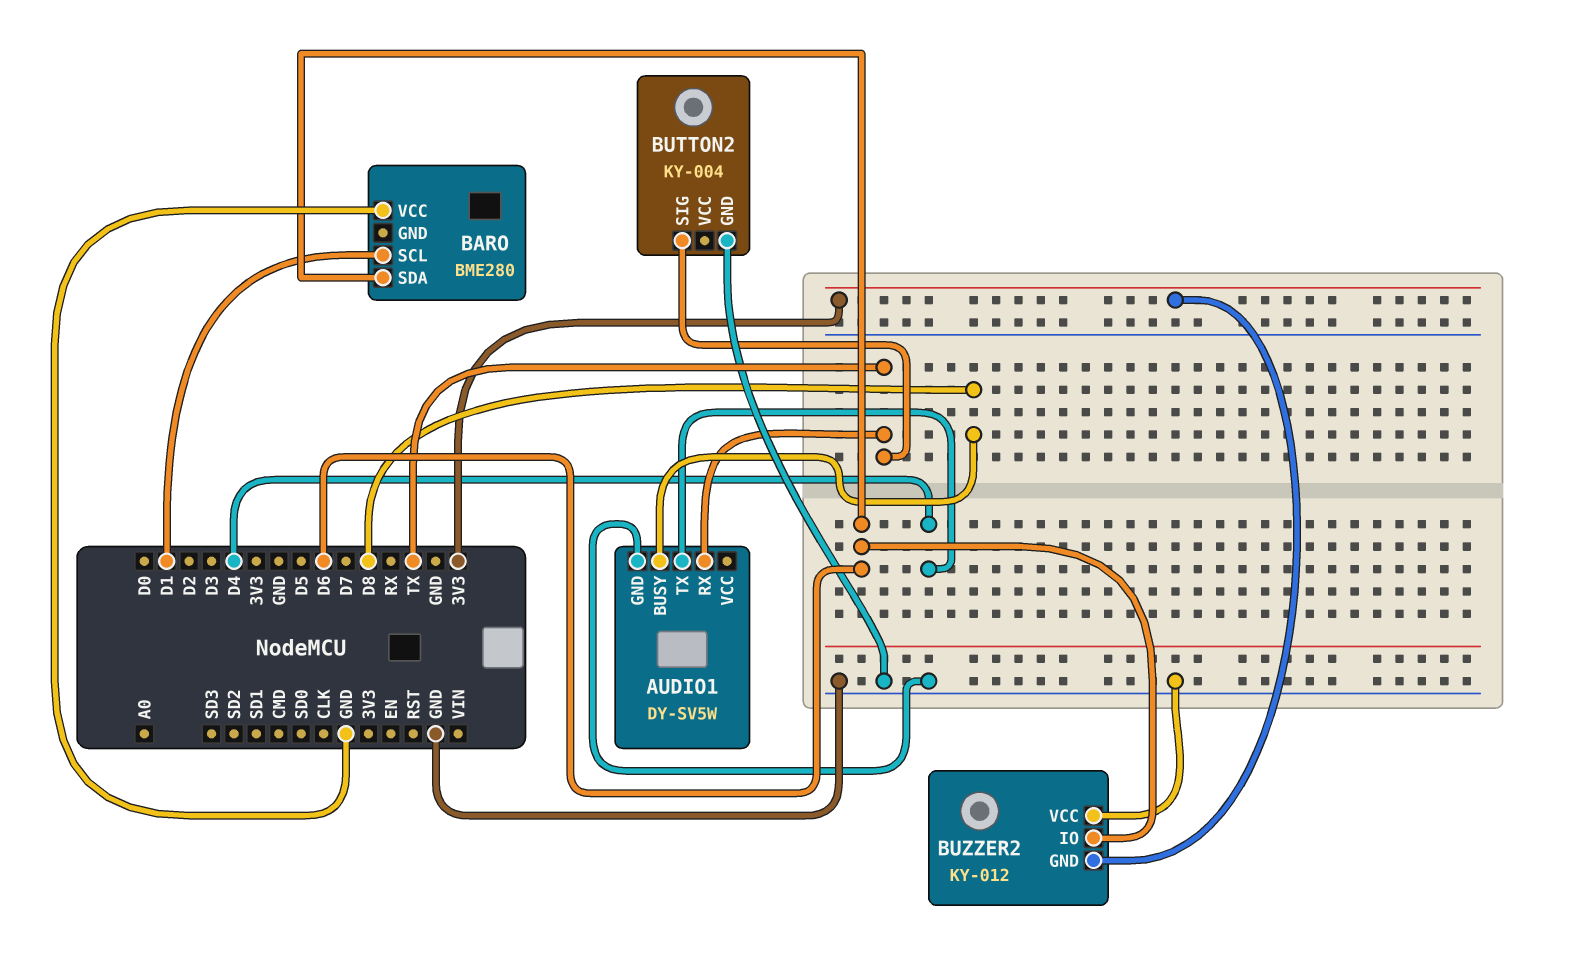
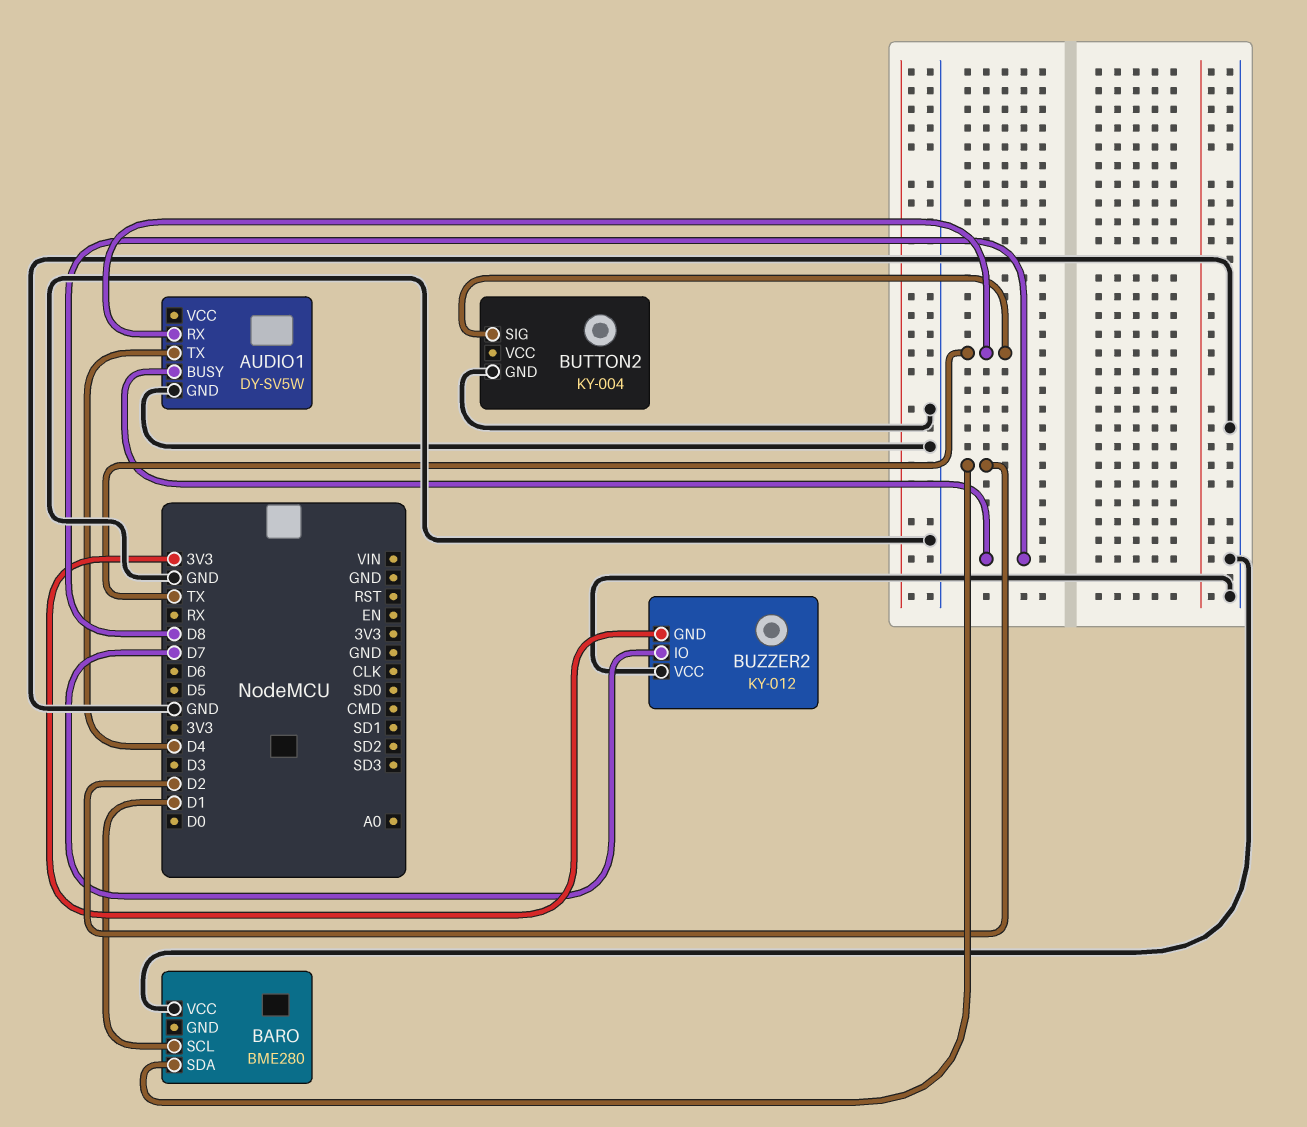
BARO pin SDA: D6 -> D2
BUZZER2 pin IO: D6 -> D7

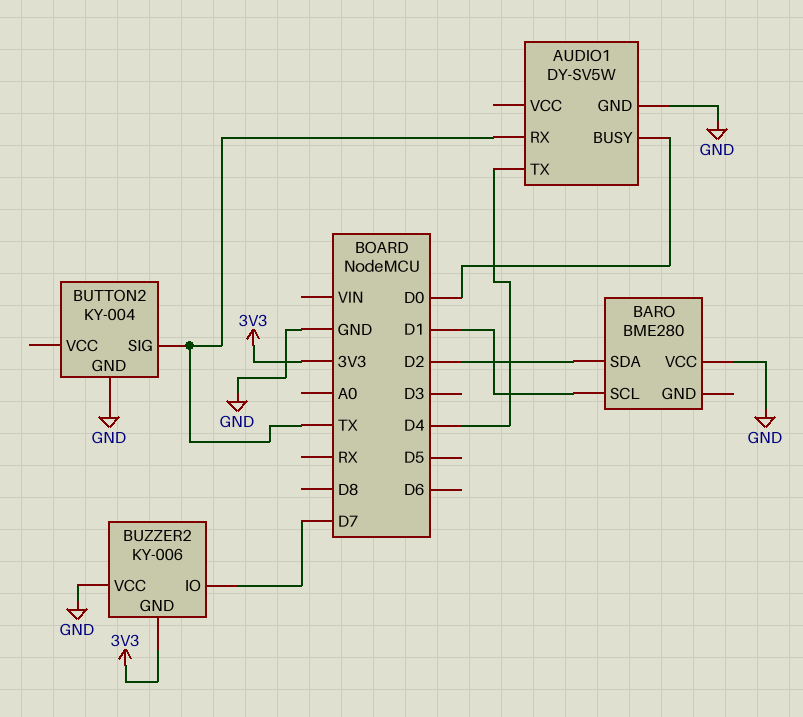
AUDIO1 pin BUSY: D8 -> D0
BUZZER2: KY-012 -> KY-006

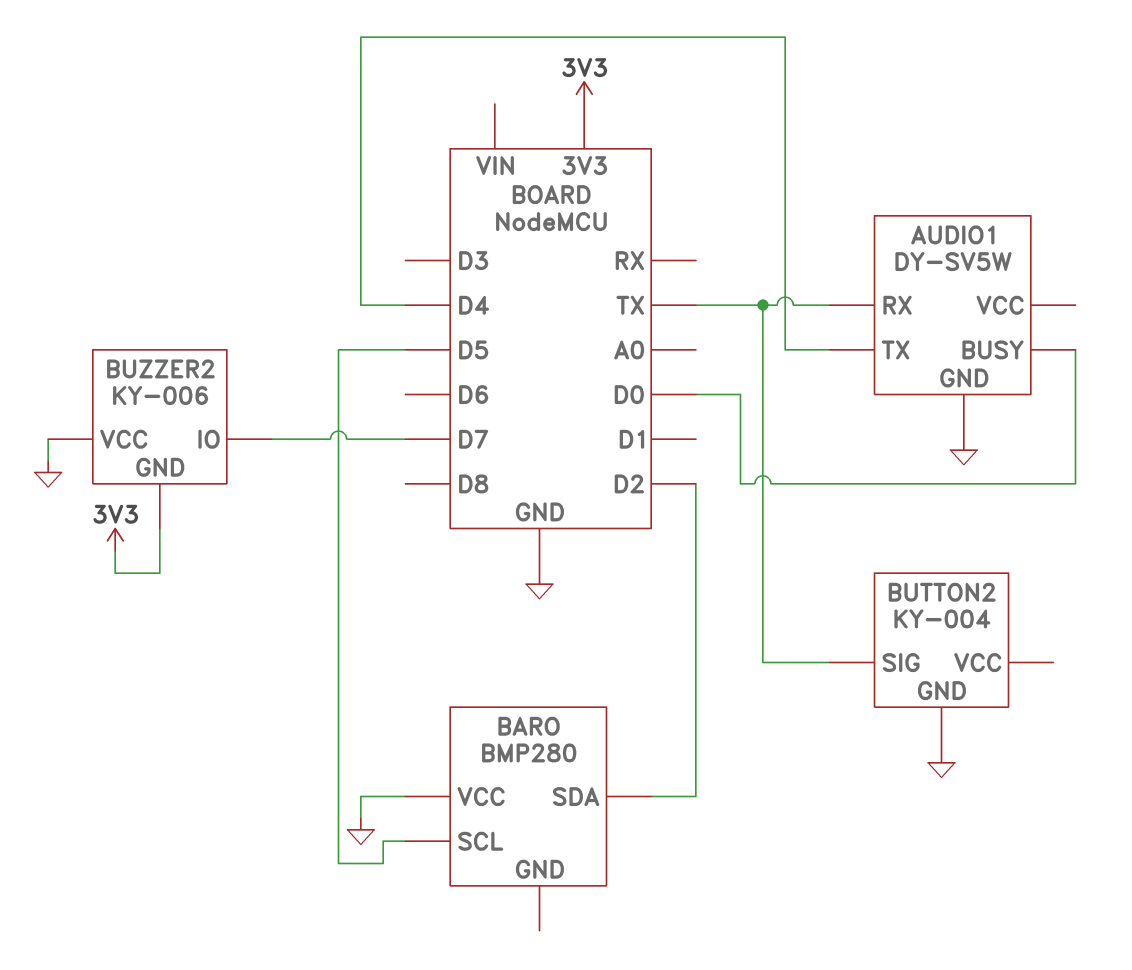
BARO: BME280 -> BMP280
BARO pin SCL: D1 -> D5

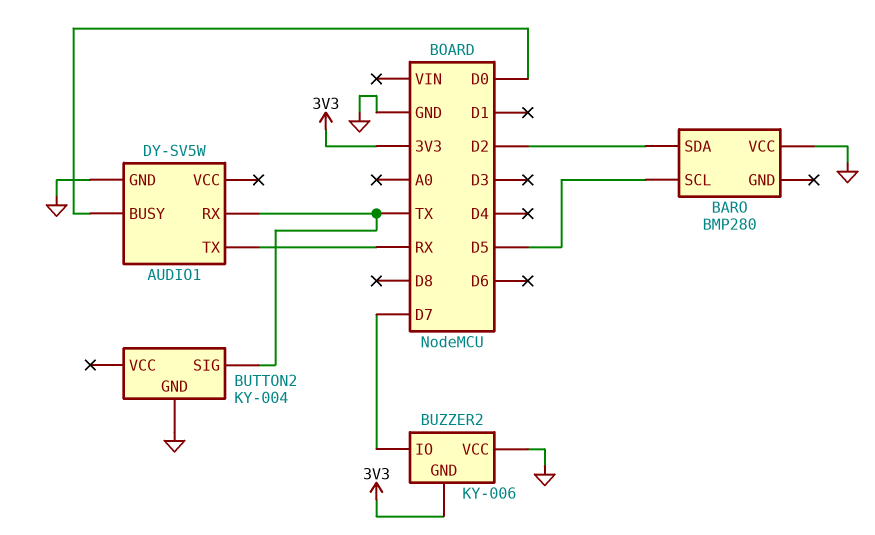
AUDIO1 pin TX: D4 -> RX

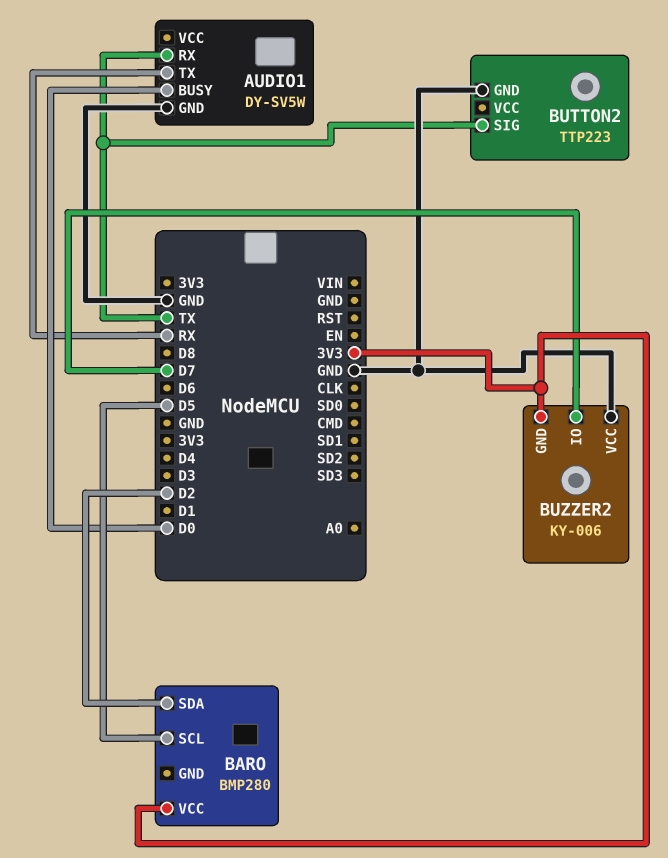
BARO pin VCC: GND -> 3V3
BUTTON2: KY-004 -> TTP223

